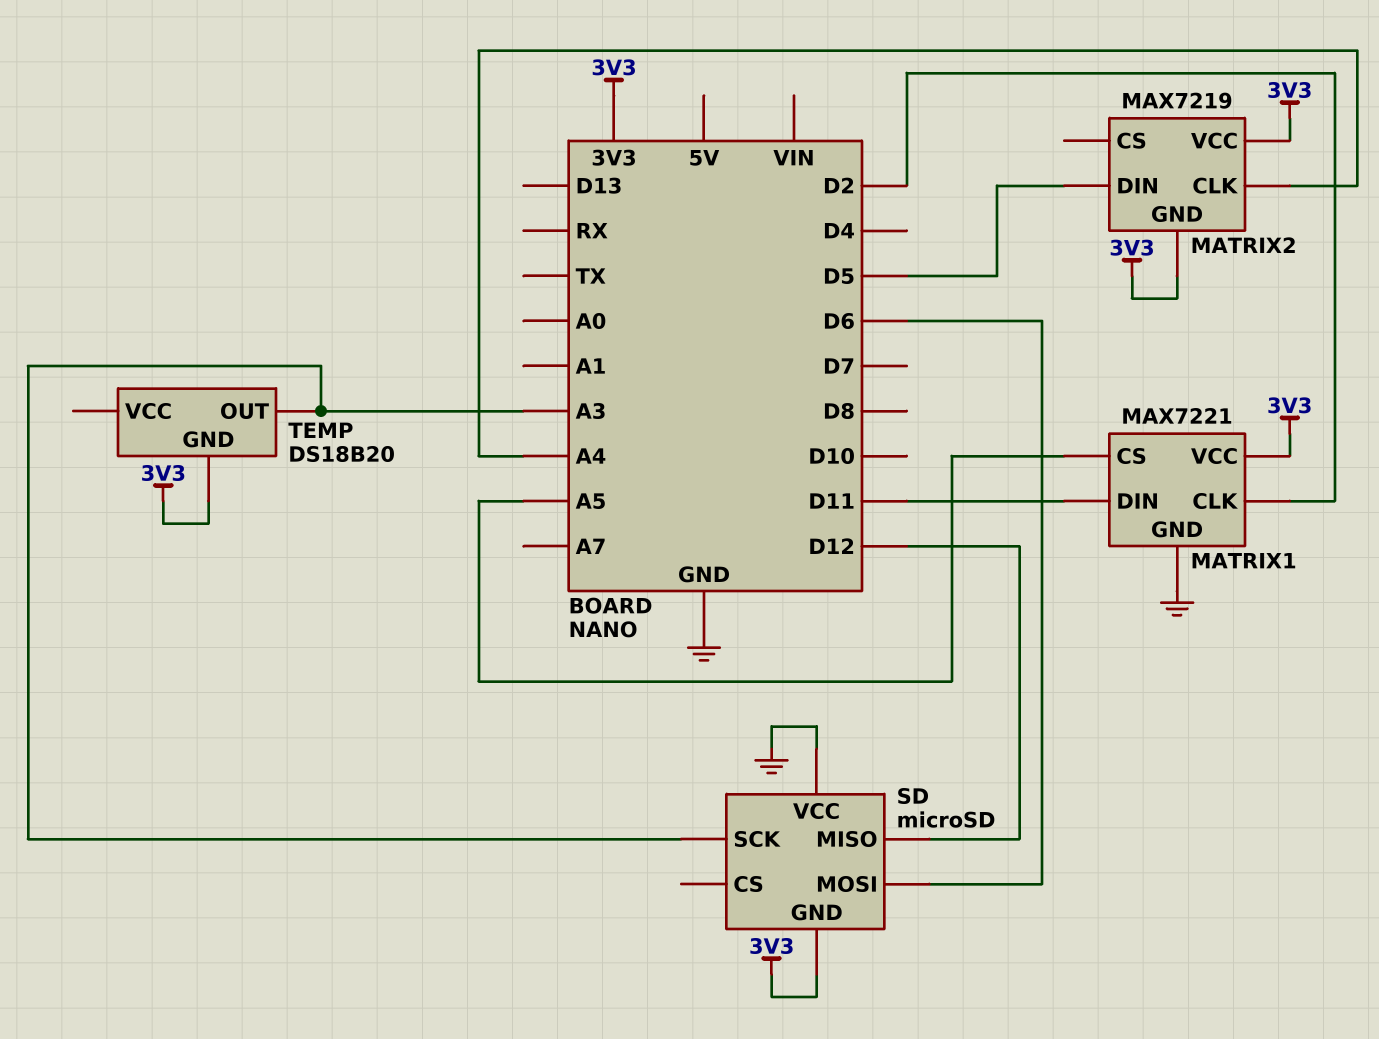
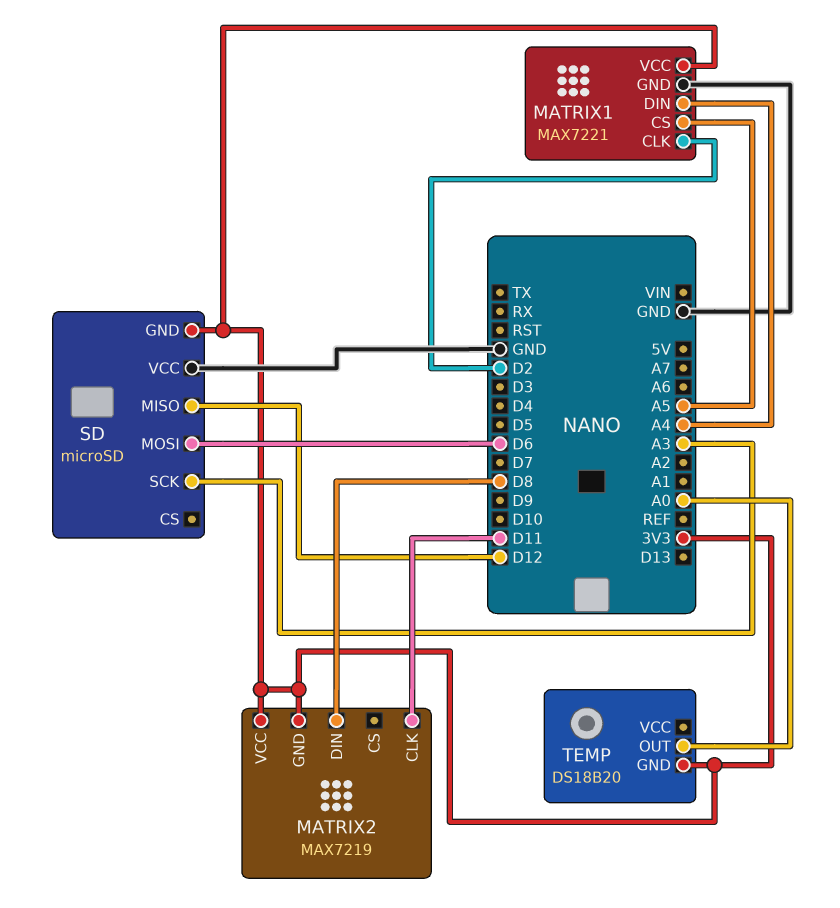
MATRIX1 pin DIN: D11 -> A4
MATRIX2 pin CLK: A4 -> D11
MATRIX2 pin DIN: D5 -> D8
TEMP pin OUT: A3 -> A0

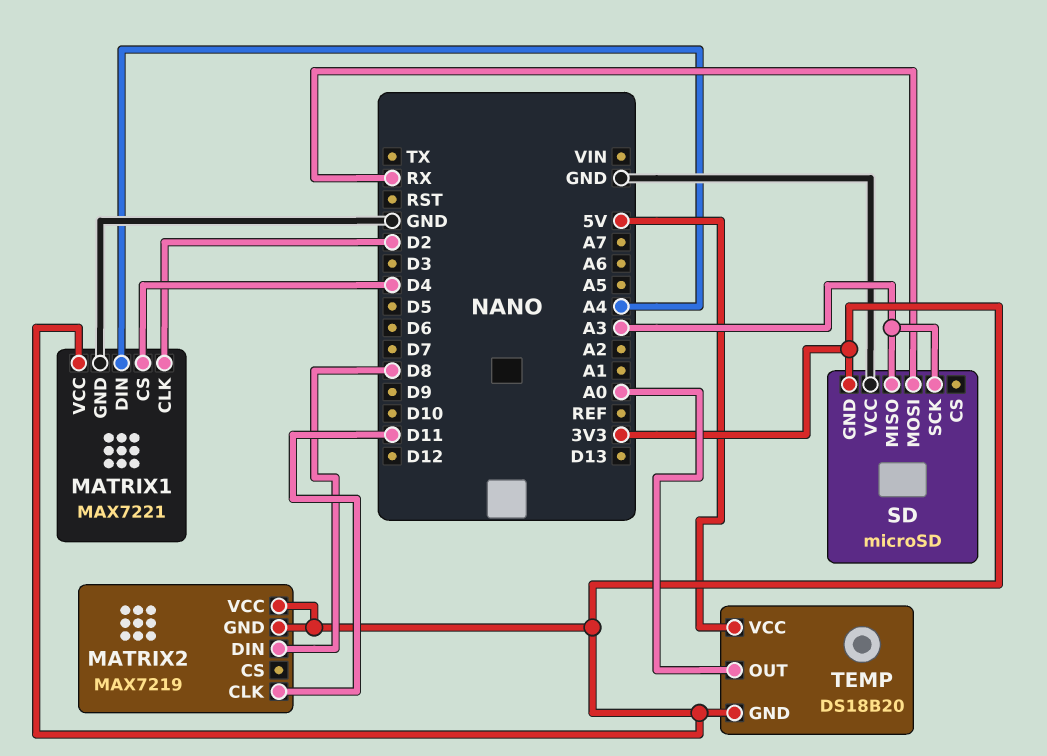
MATRIX1 pin CS: A5 -> D4
SD pin MISO: D12 -> A3
SD pin MOSI: D6 -> RX
TEMP pin VCC: none -> 5V

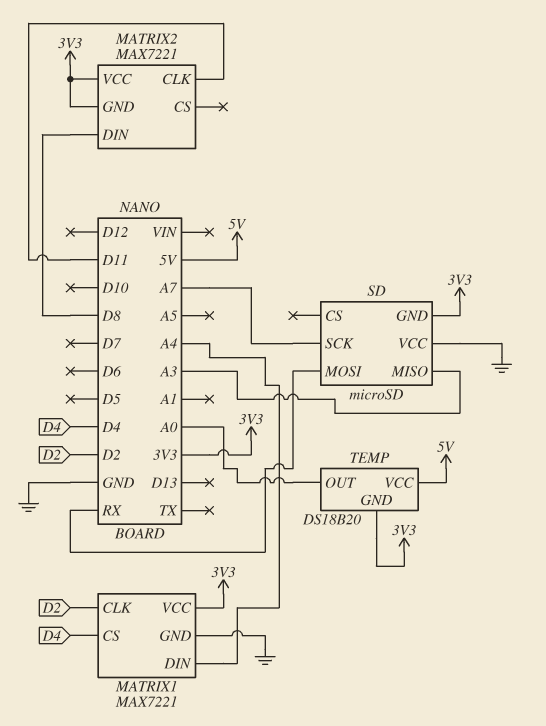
MATRIX2: MAX7219 -> MAX7221
SD pin SCK: A3 -> A7

